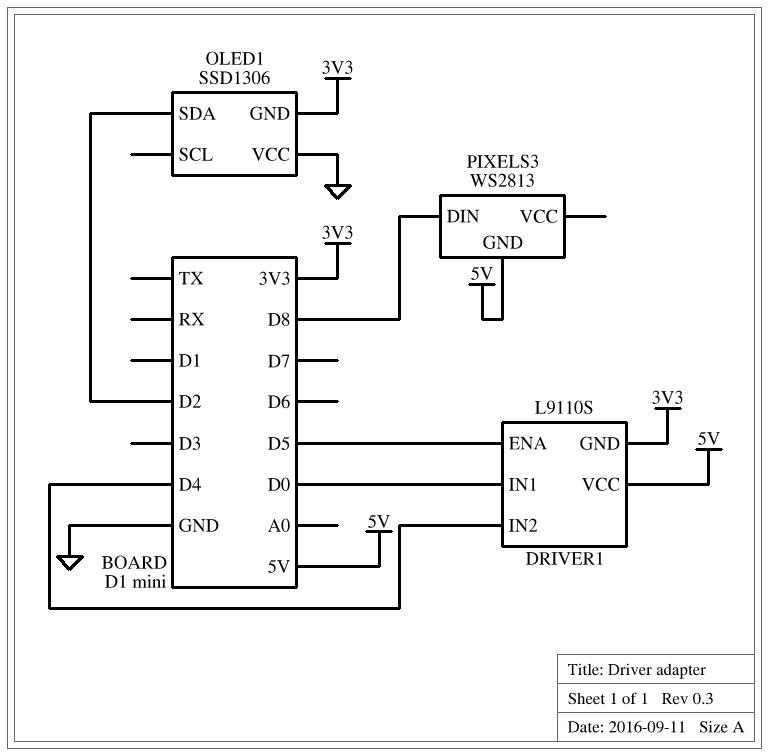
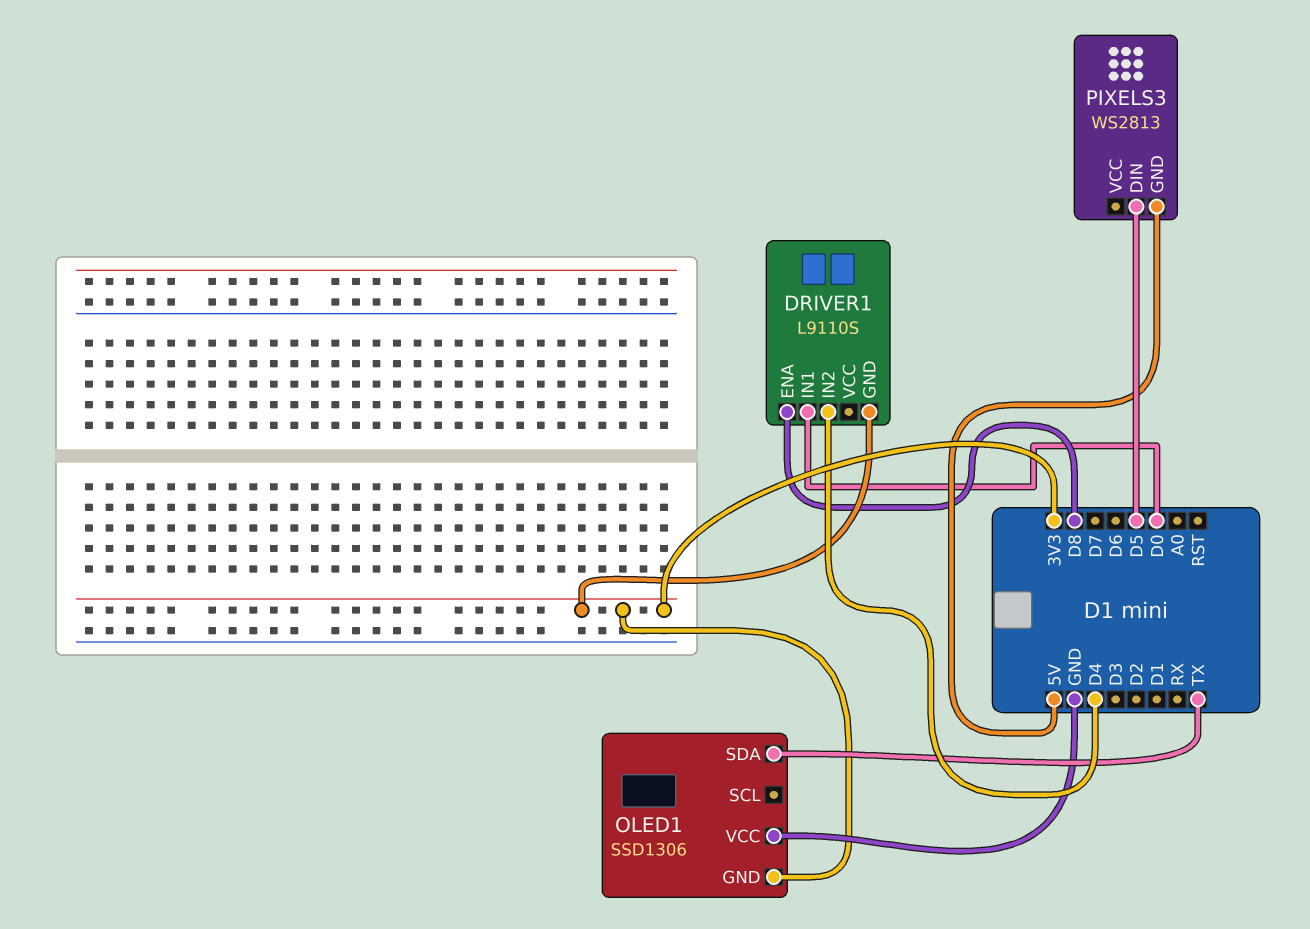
DRIVER1 pin ENA: D5 -> D8
DRIVER1 pin VCC: 5V -> none
OLED1 pin SDA: D2 -> TX
PIXELS3 pin DIN: D8 -> D5

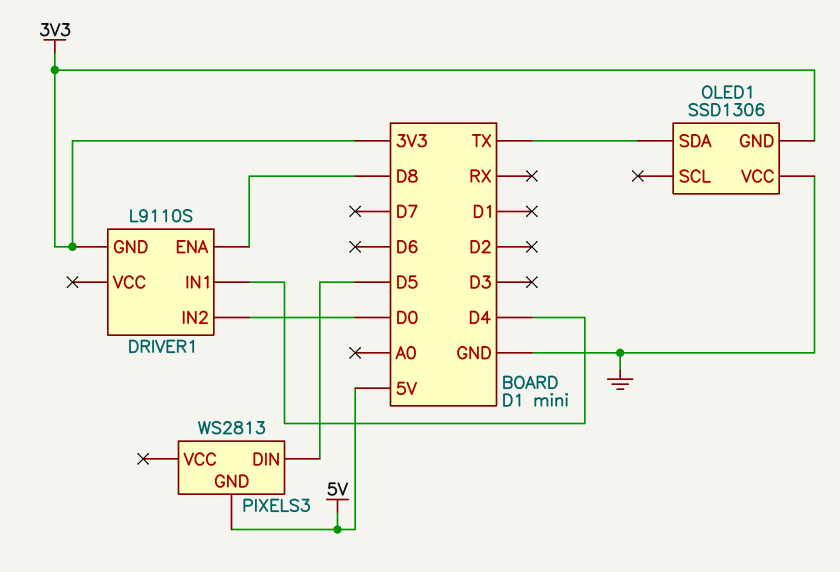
DRIVER1 pin IN1: D0 -> D4
DRIVER1 pin IN2: D4 -> D0

